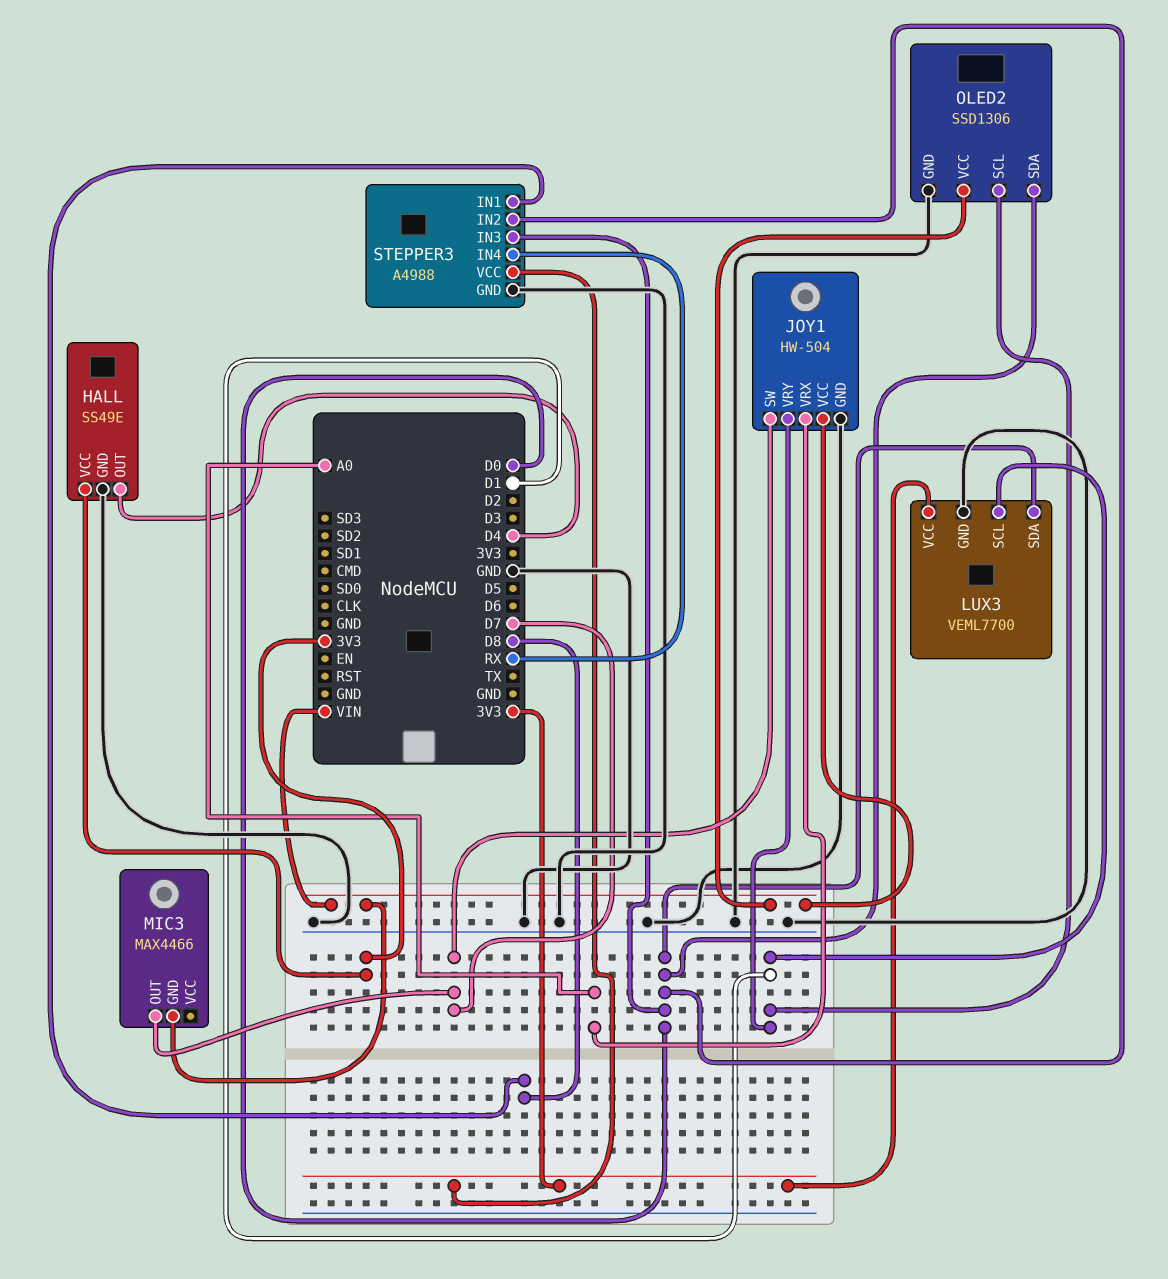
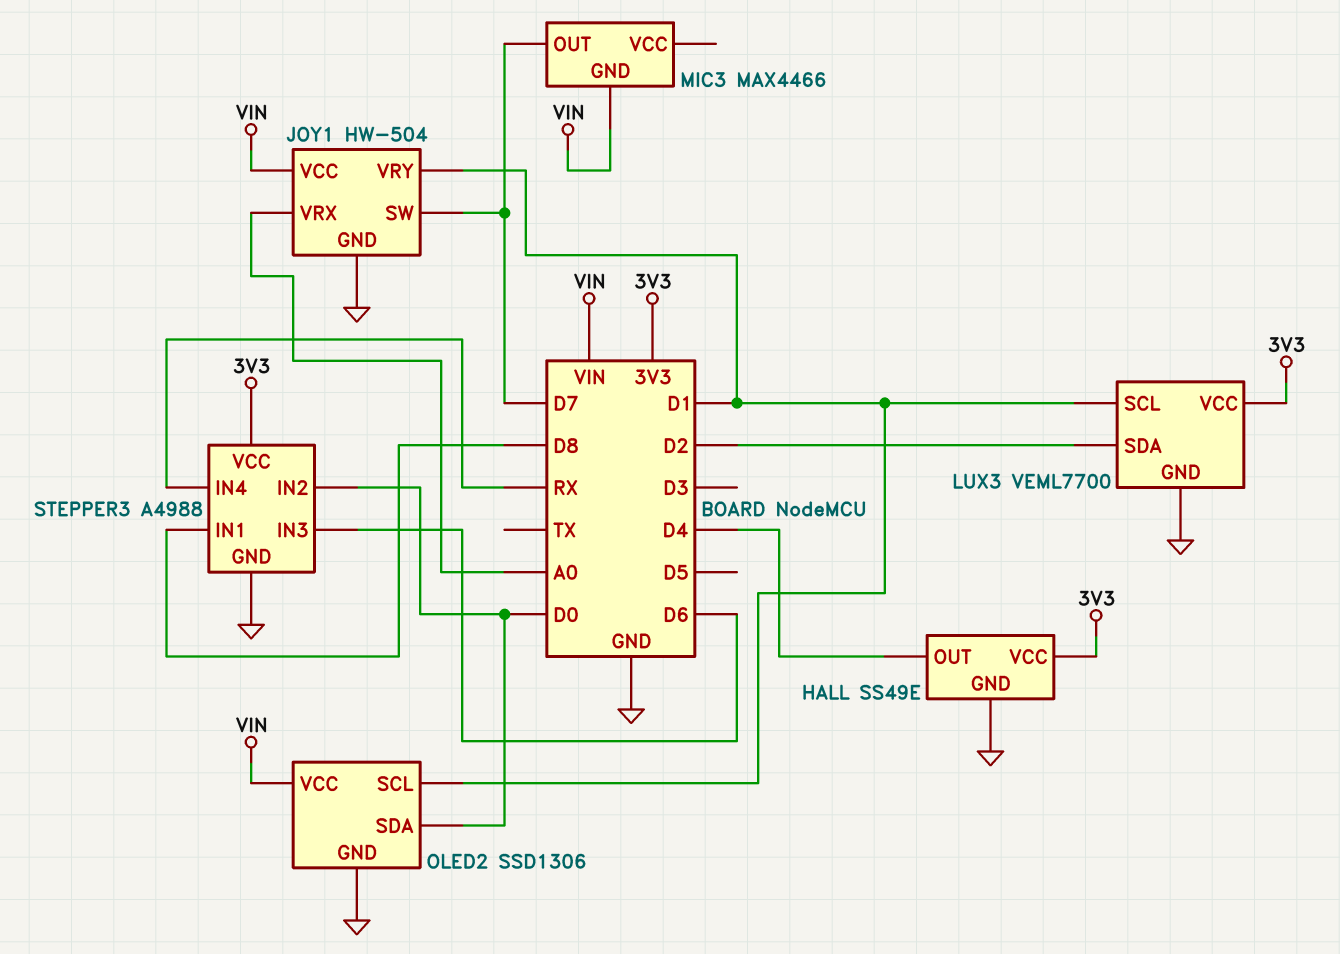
LUX3 pin SDA: D0 -> D2
STEPPER3 pin IN3: D0 -> D6

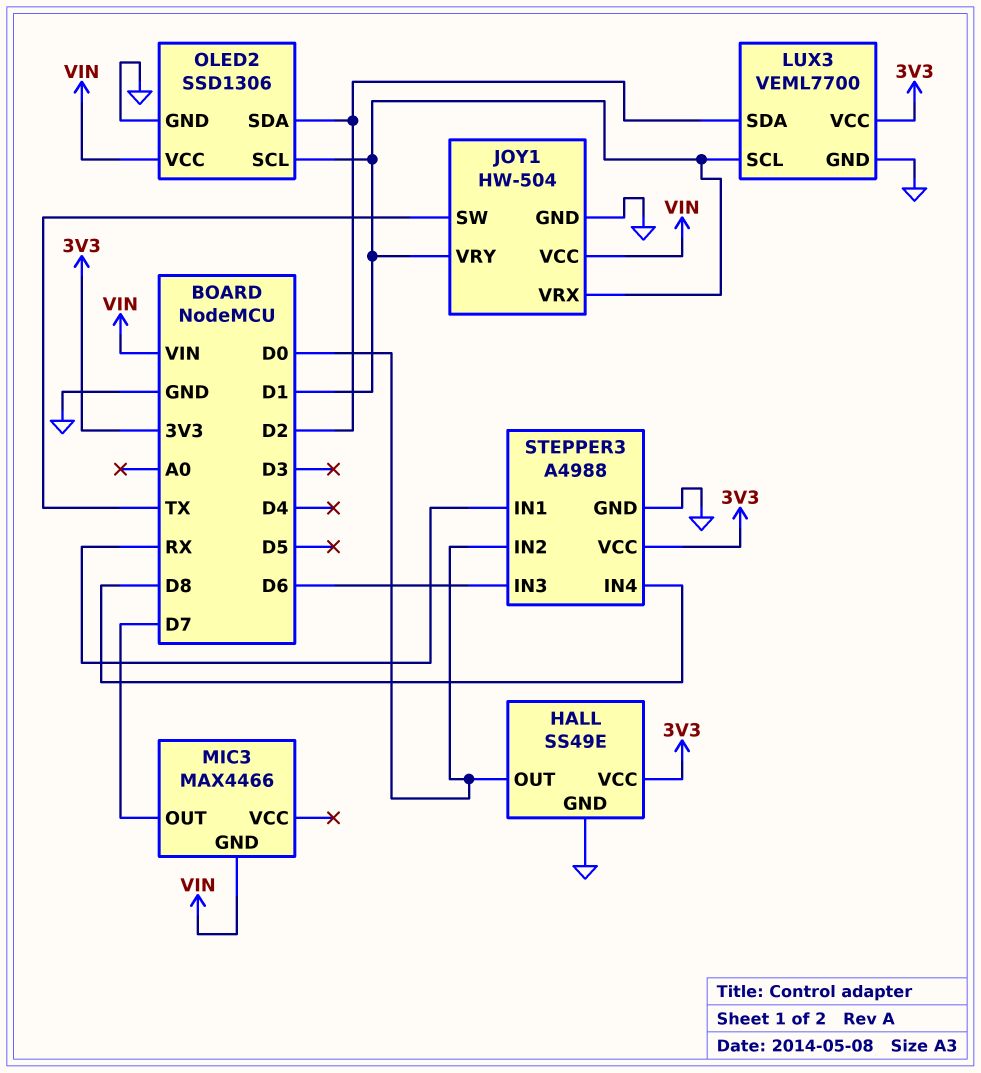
HALL pin OUT: D4 -> D0
JOY1 pin SW: D7 -> TX
JOY1 pin VRX: A0 -> D1
OLED2 pin SDA: D0 -> D2
STEPPER3 pin IN1: D8 -> RX
STEPPER3 pin IN4: RX -> D8

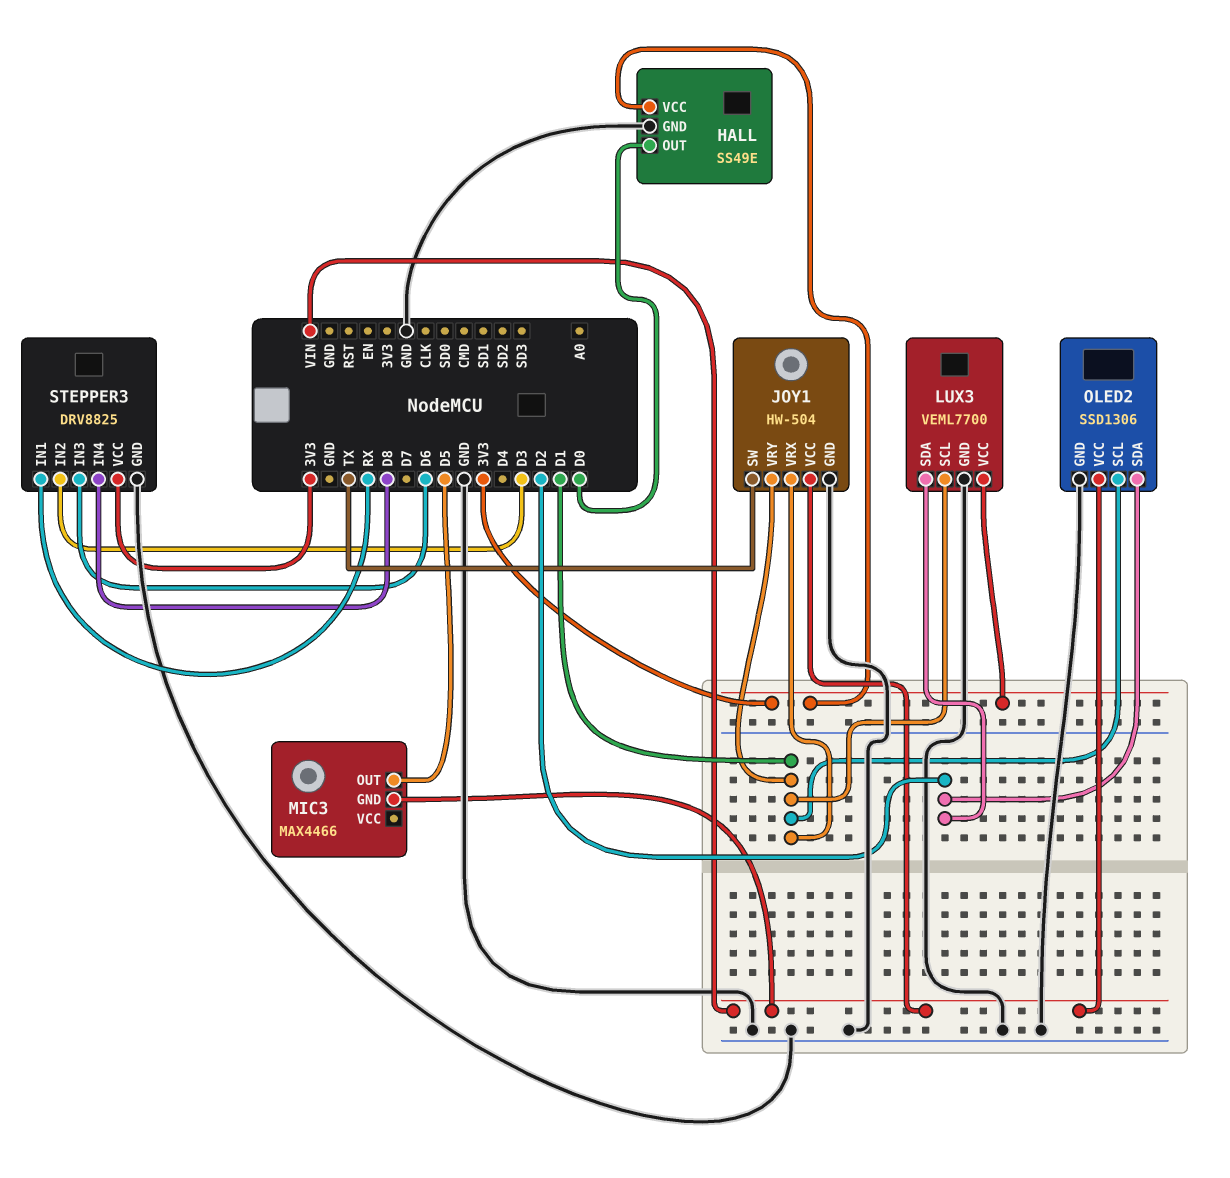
MIC3 pin OUT: D7 -> D5
STEPPER3: A4988 -> DRV8825
STEPPER3 pin IN2: D0 -> D3

